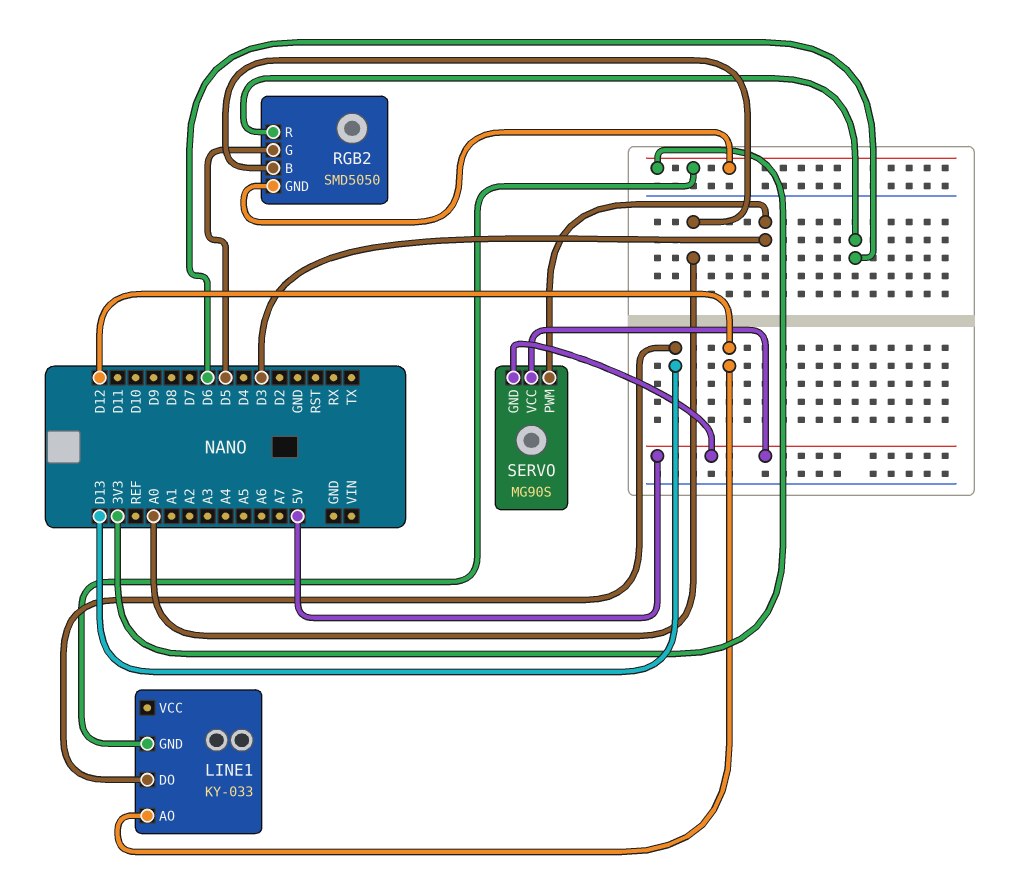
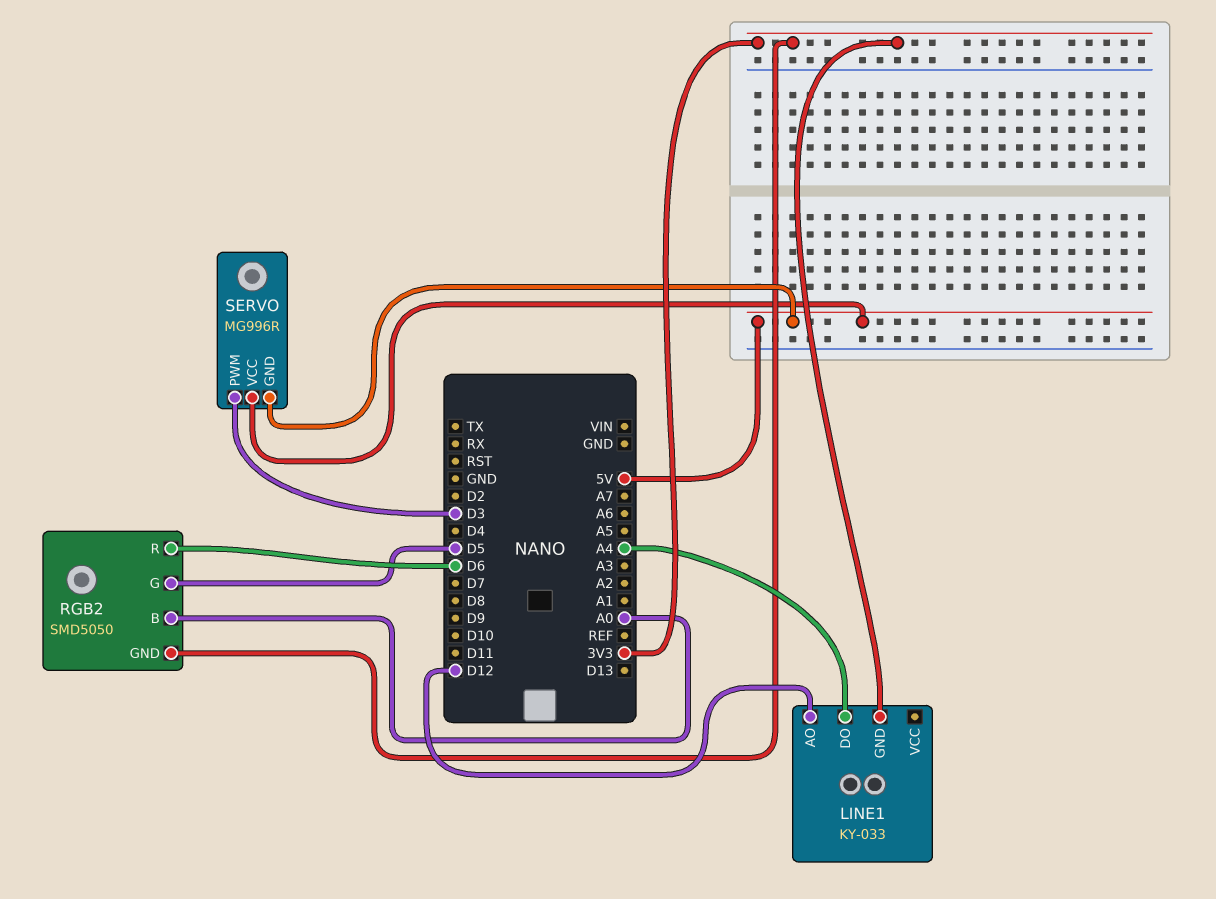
LINE1 pin DO: D13 -> A4
SERVO: MG90S -> MG996R

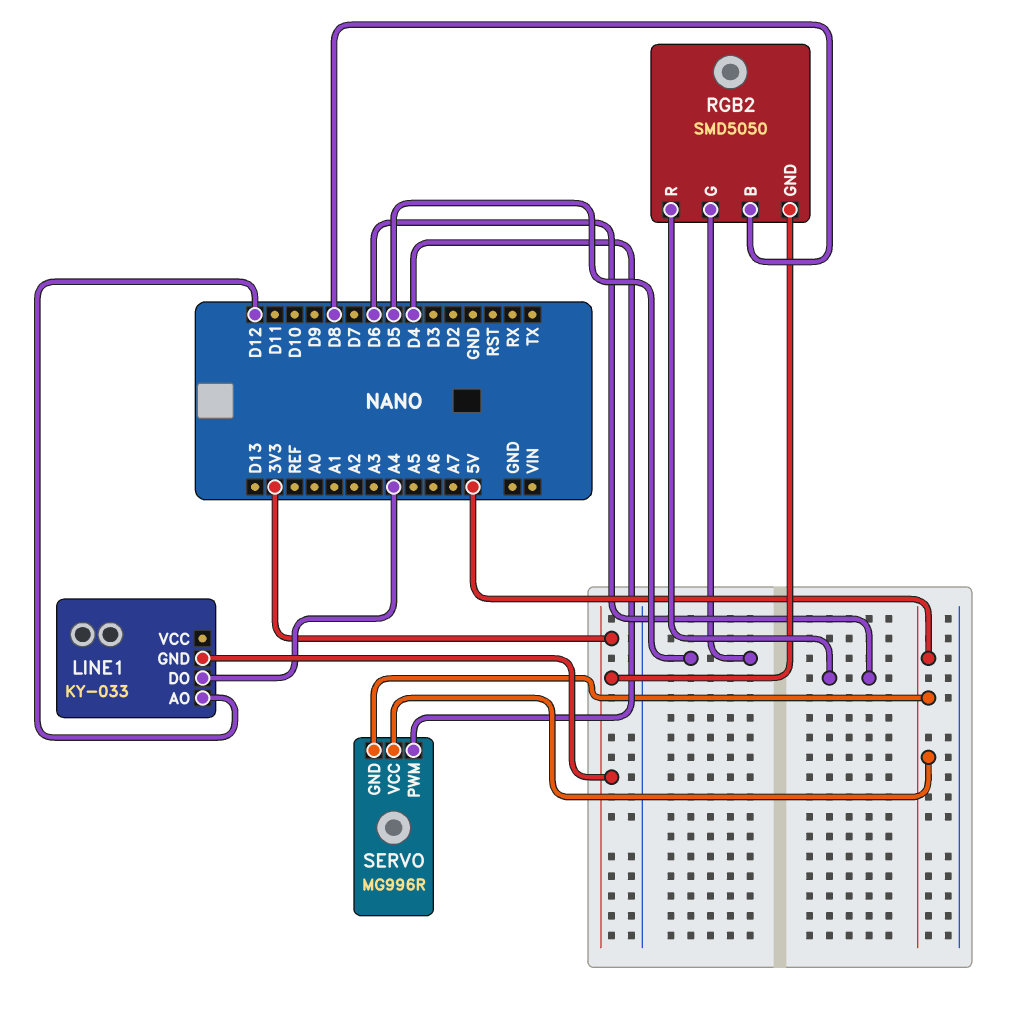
RGB2 pin B: A0 -> D8
SERVO pin PWM: D3 -> D4

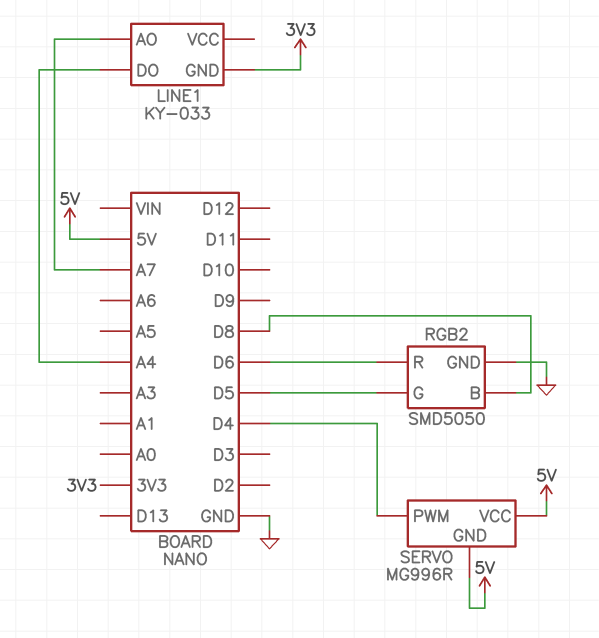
LINE1 pin AO: D12 -> A7
RGB2 pin GND: 3V3 -> GND

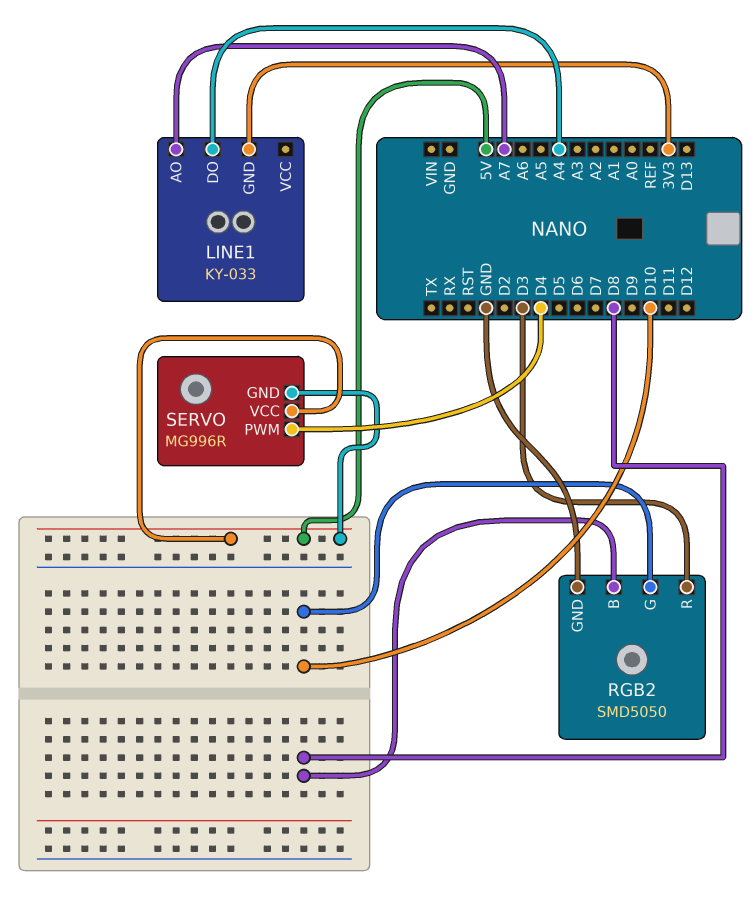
RGB2 pin G: D5 -> D10
RGB2 pin R: D6 -> D3

